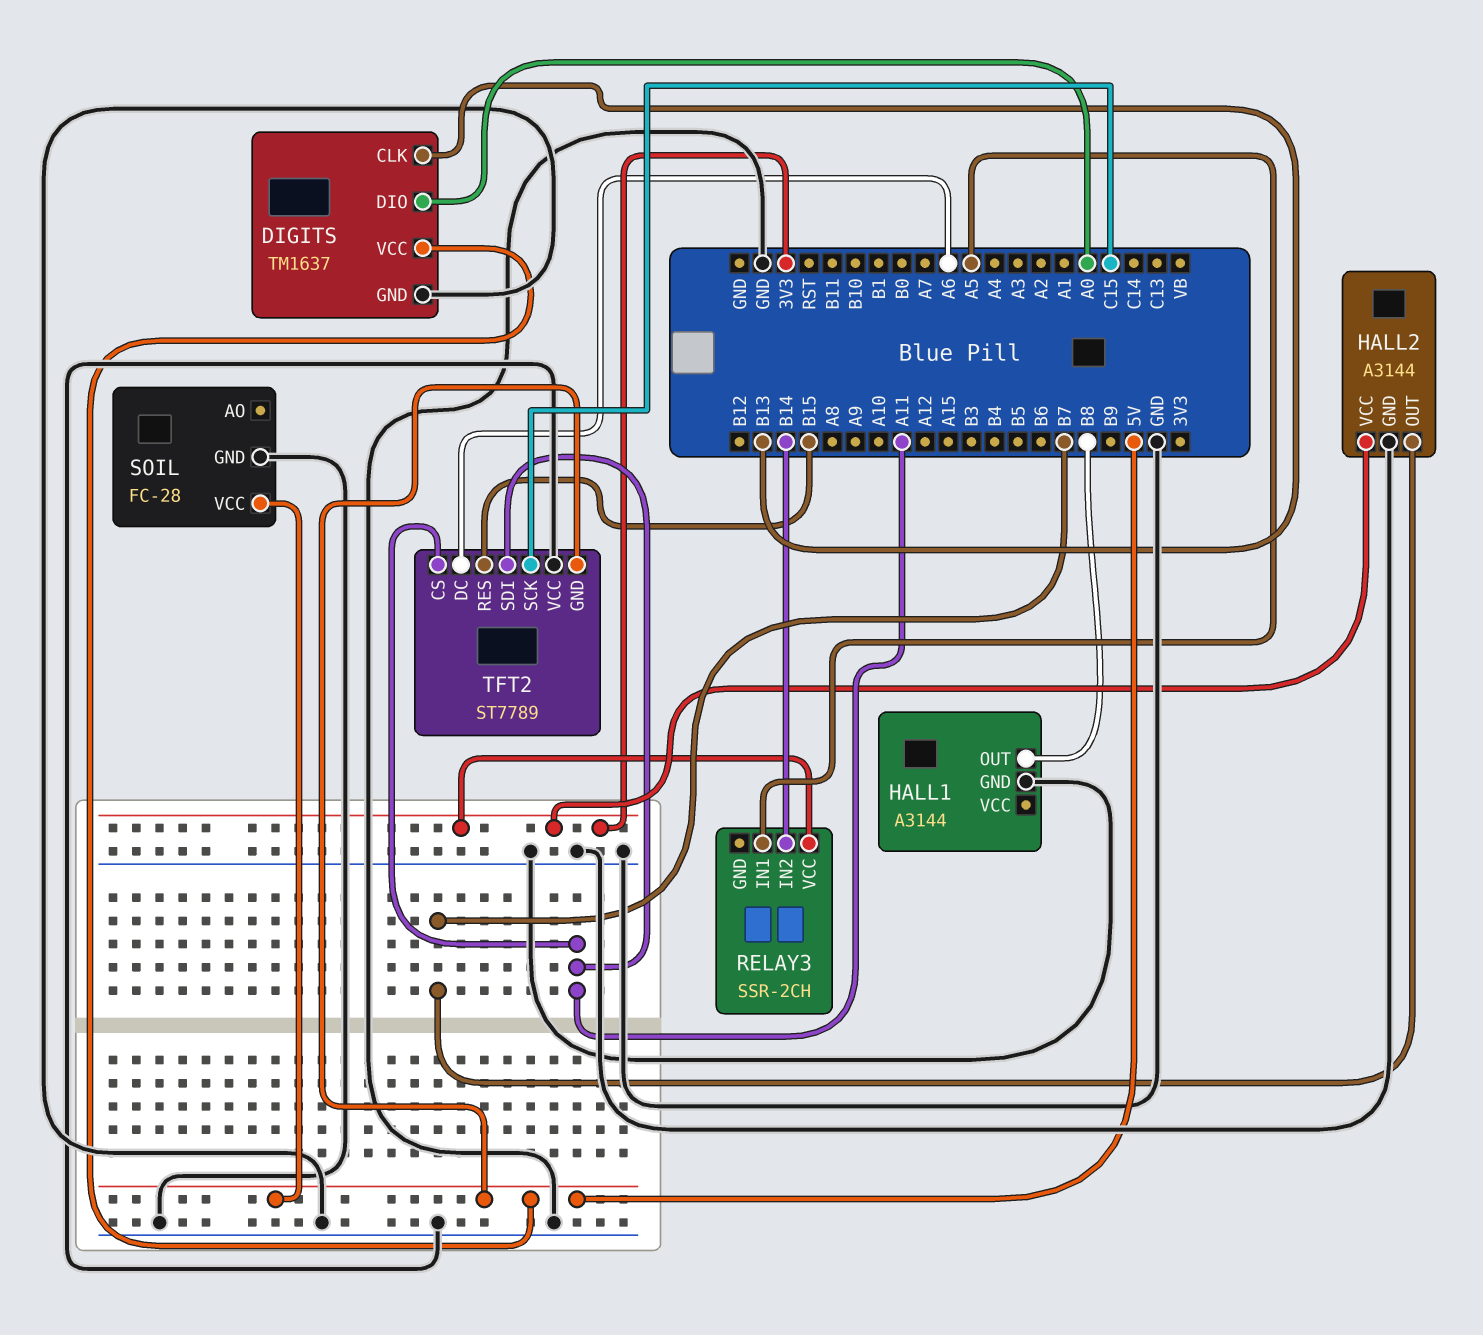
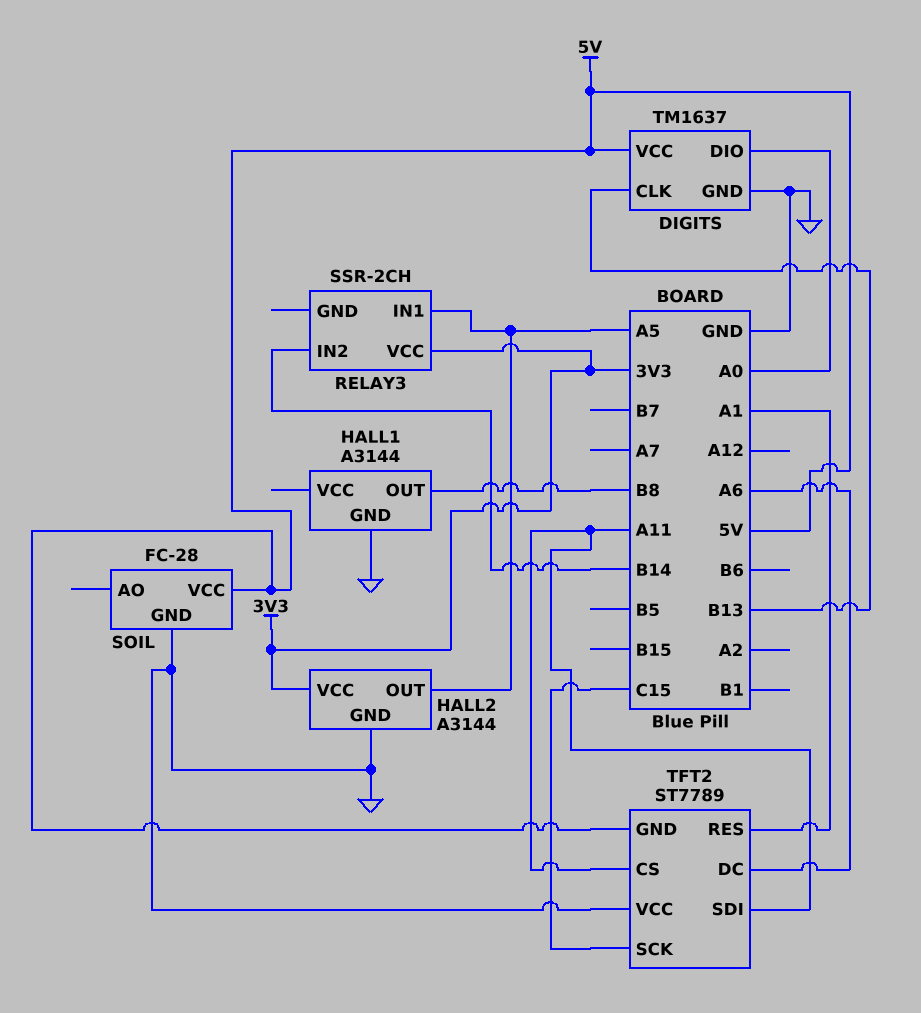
HALL2 pin OUT: B7 -> A5
TFT2 pin RES: B15 -> A1

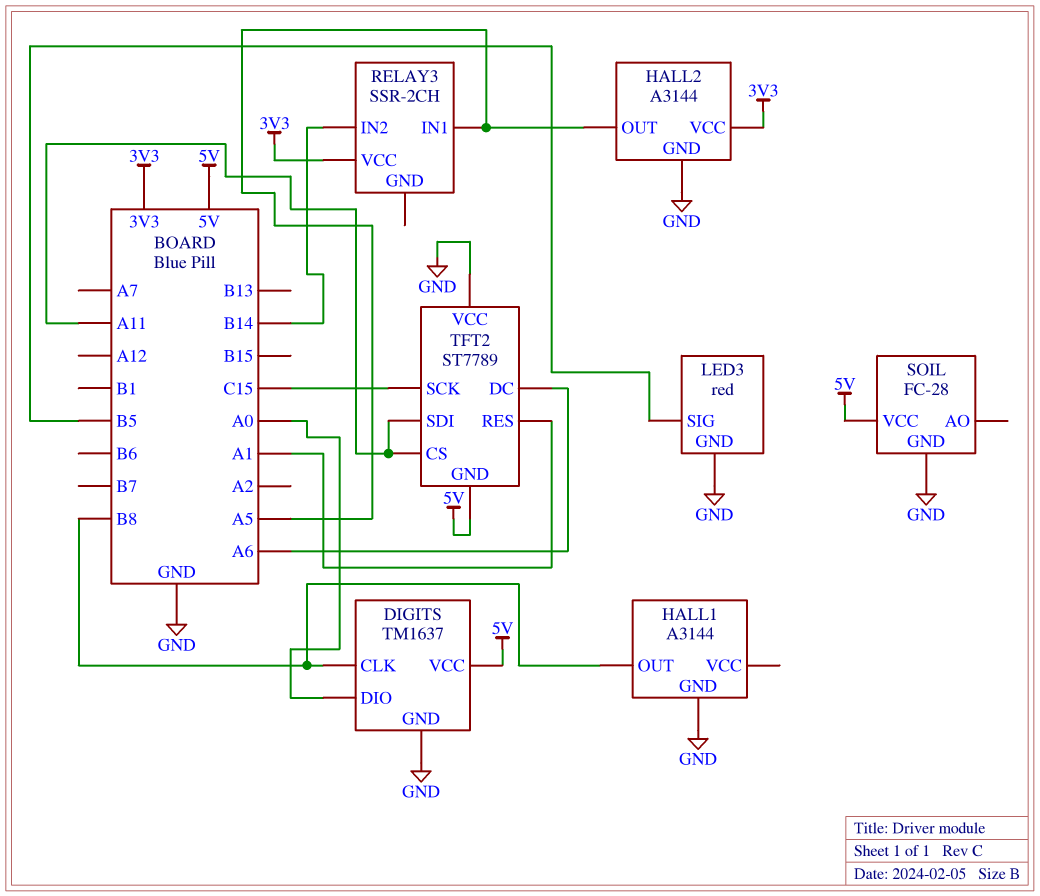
DIGITS pin CLK: B13 -> B8
LED3: none -> red
LED3 pin GND: none -> GND
LED3 pin SIG: none -> B5

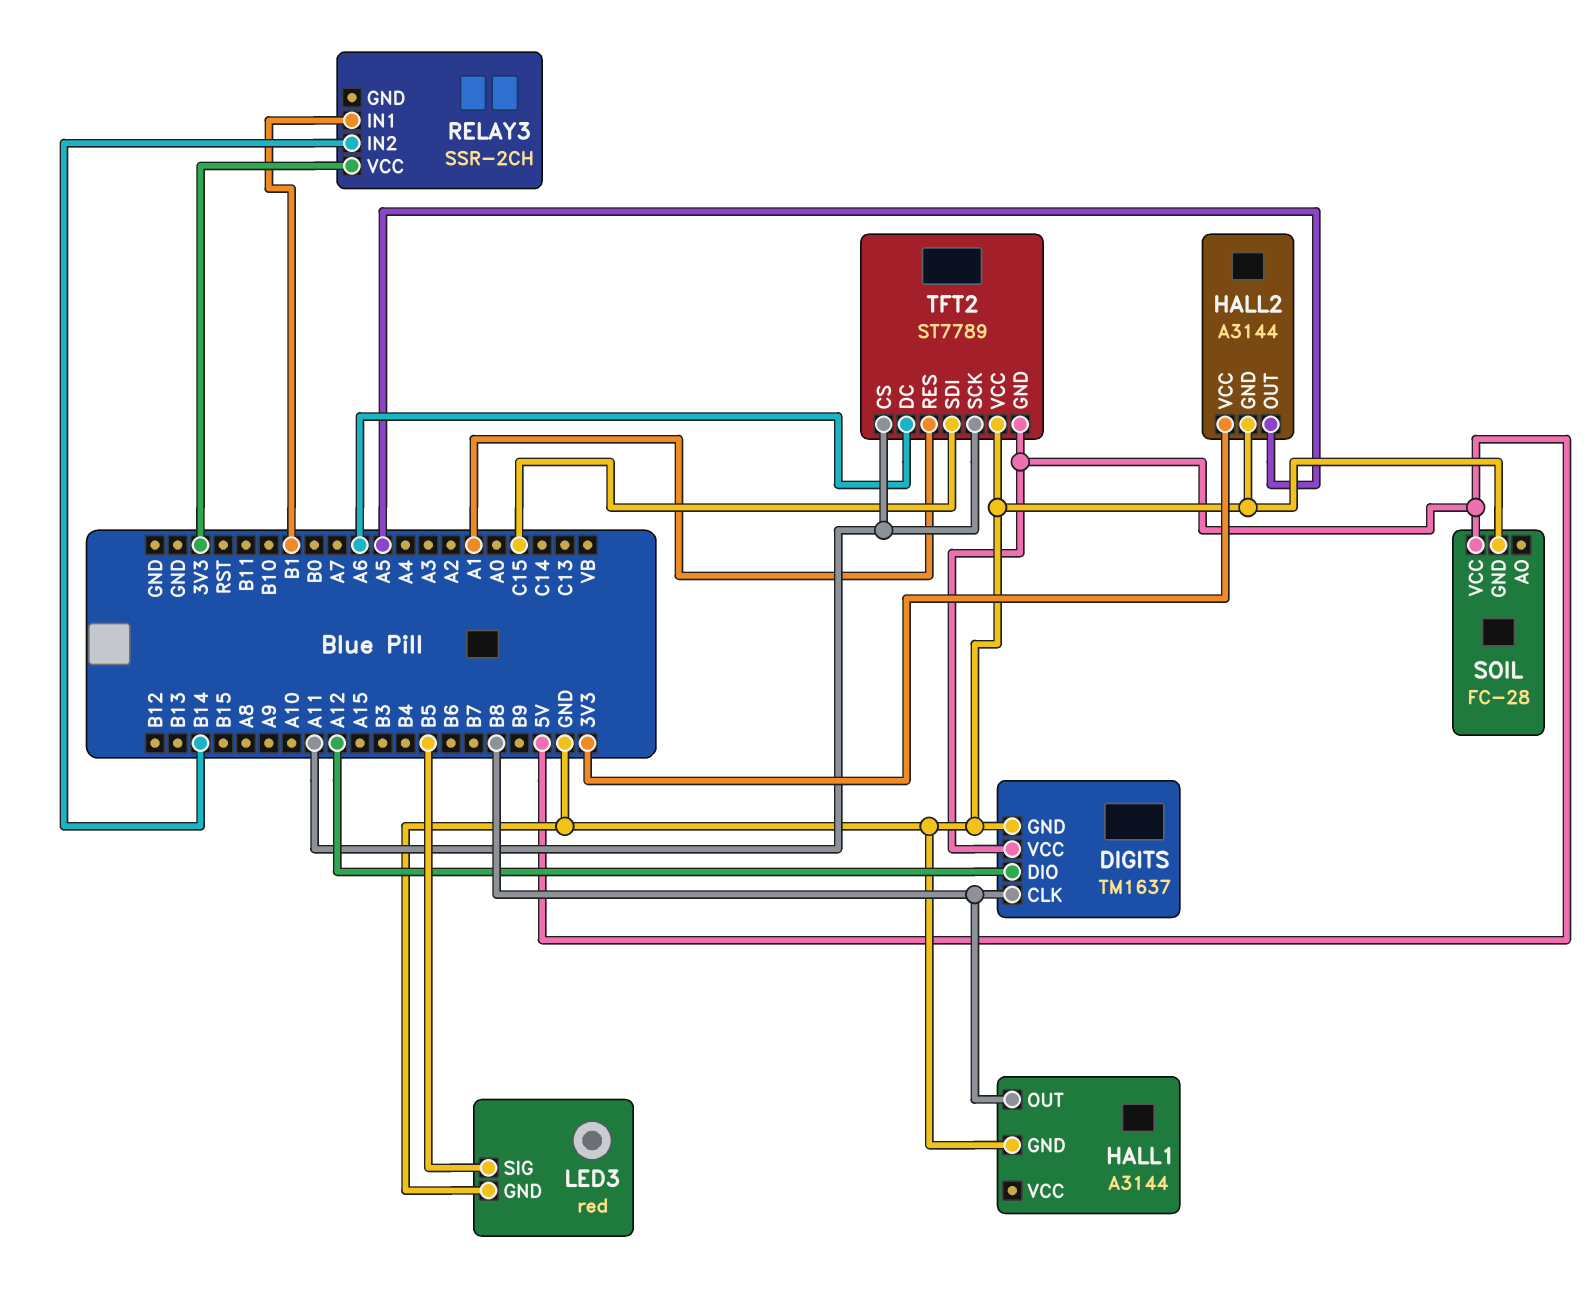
DIGITS pin DIO: A0 -> A12
RELAY3 pin IN1: A5 -> B1
TFT2 pin SCK: C15 -> A11
TFT2 pin SDI: A11 -> C15

